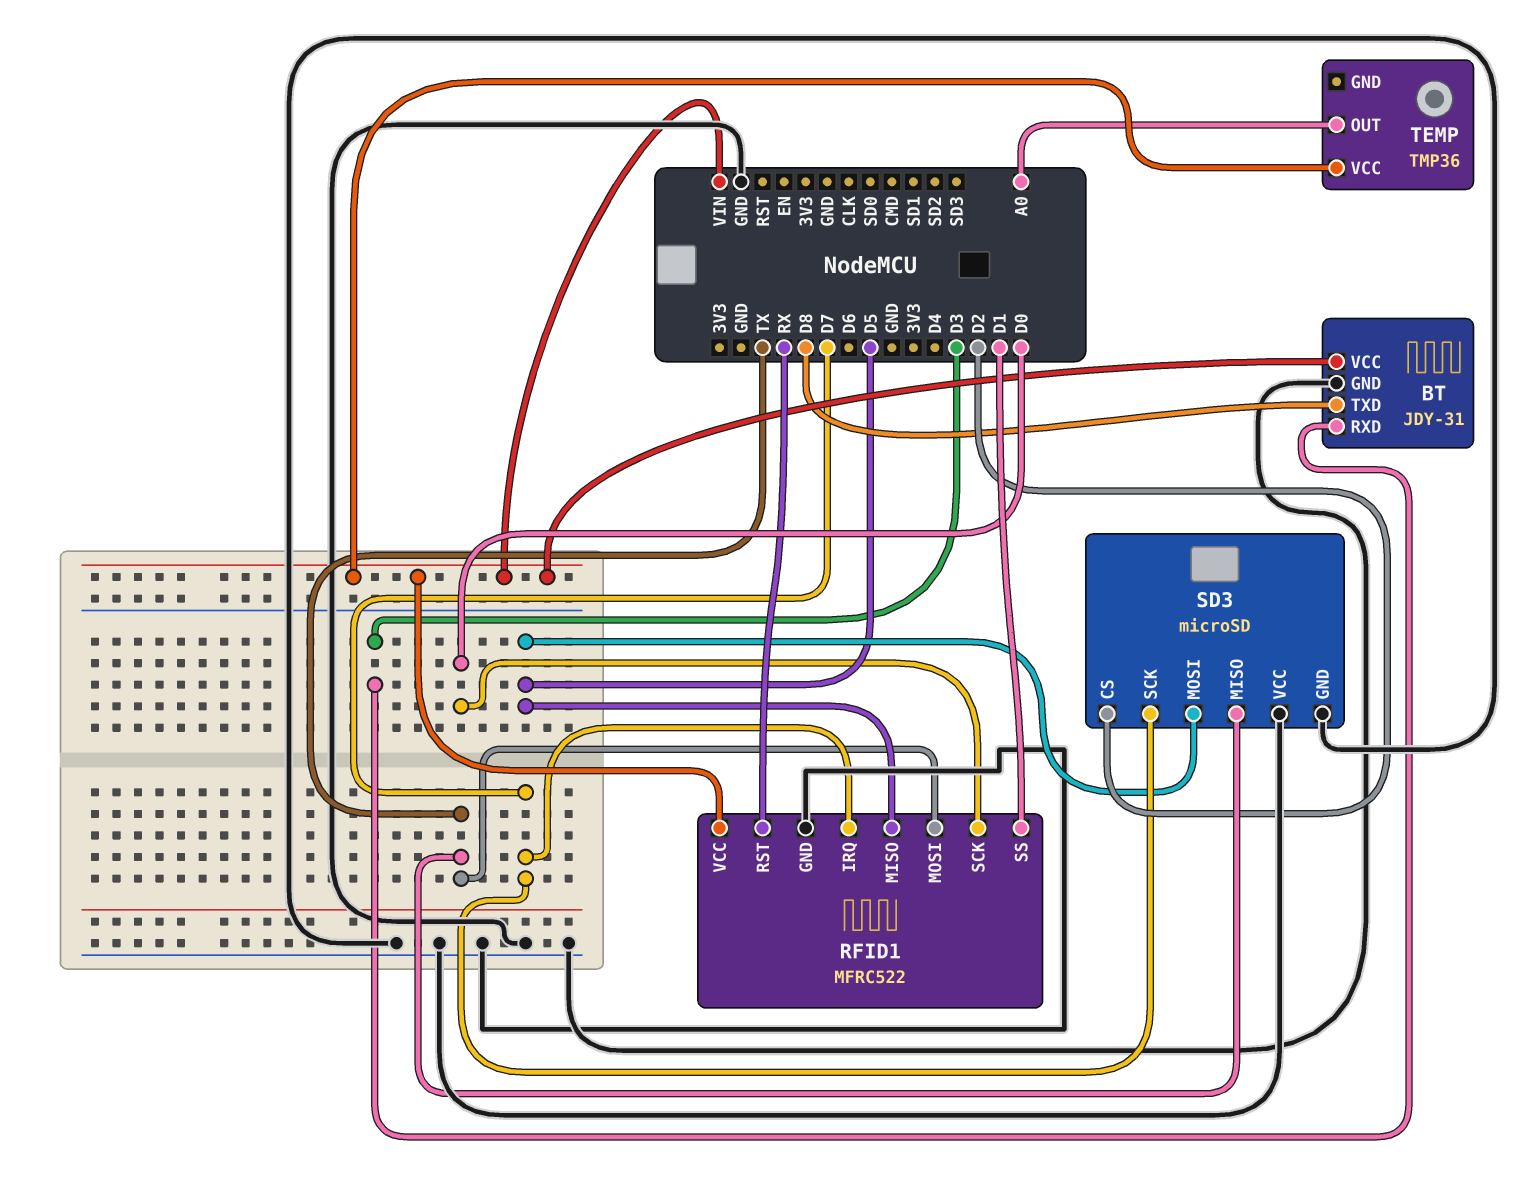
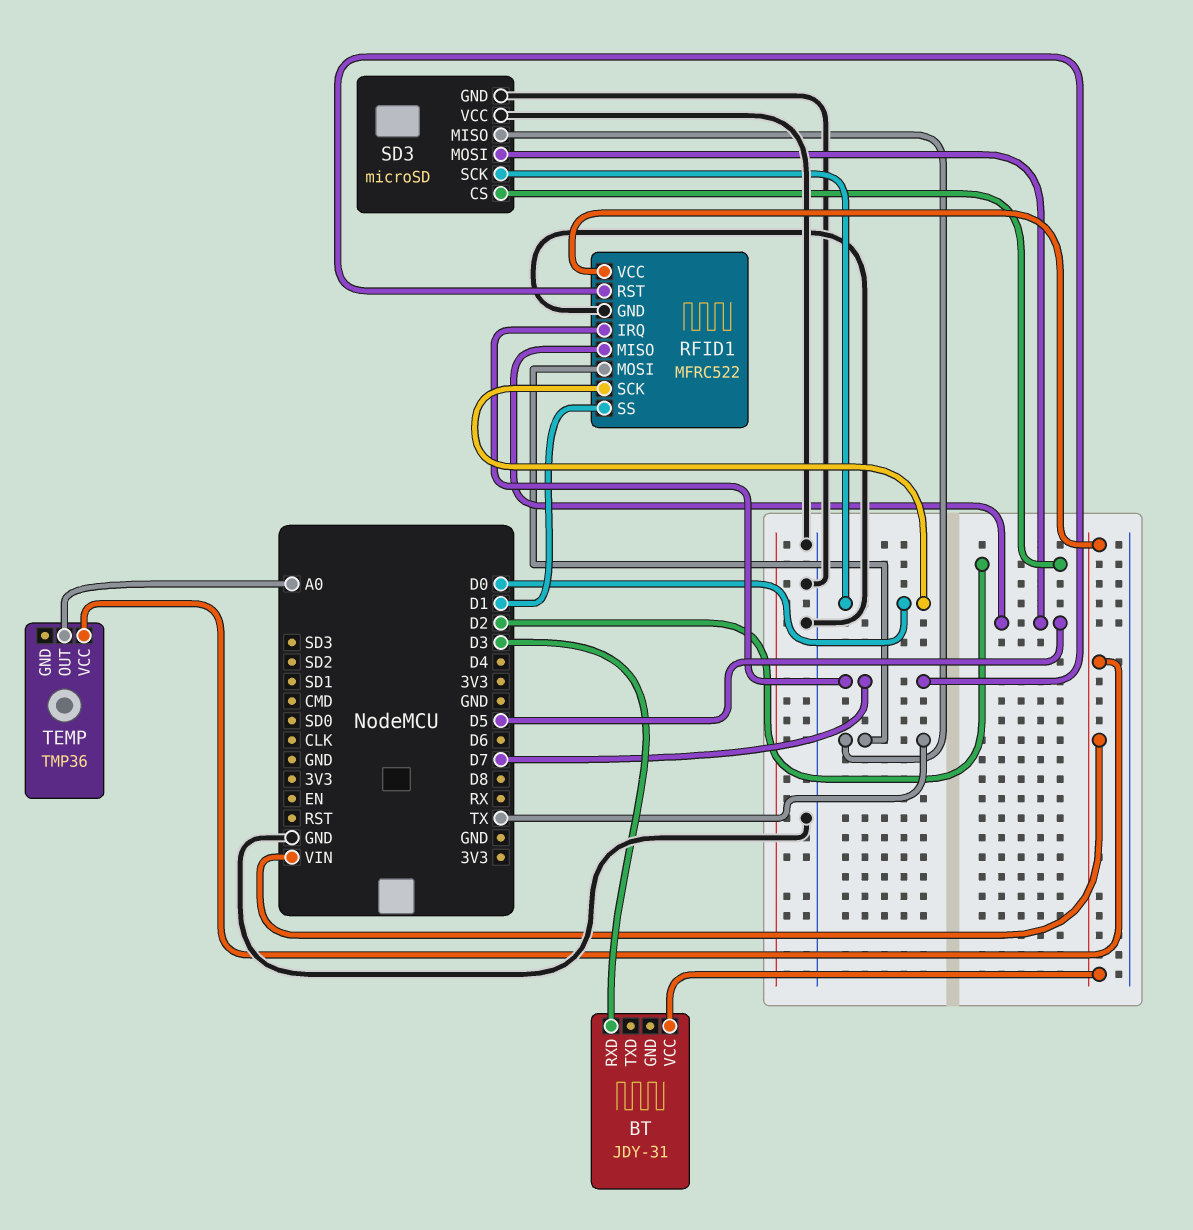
BT pin GND: GND -> none
BT pin TXD: D8 -> none
RFID1 pin RST: RX -> D7
SD3 pin SCK: D7 -> D0

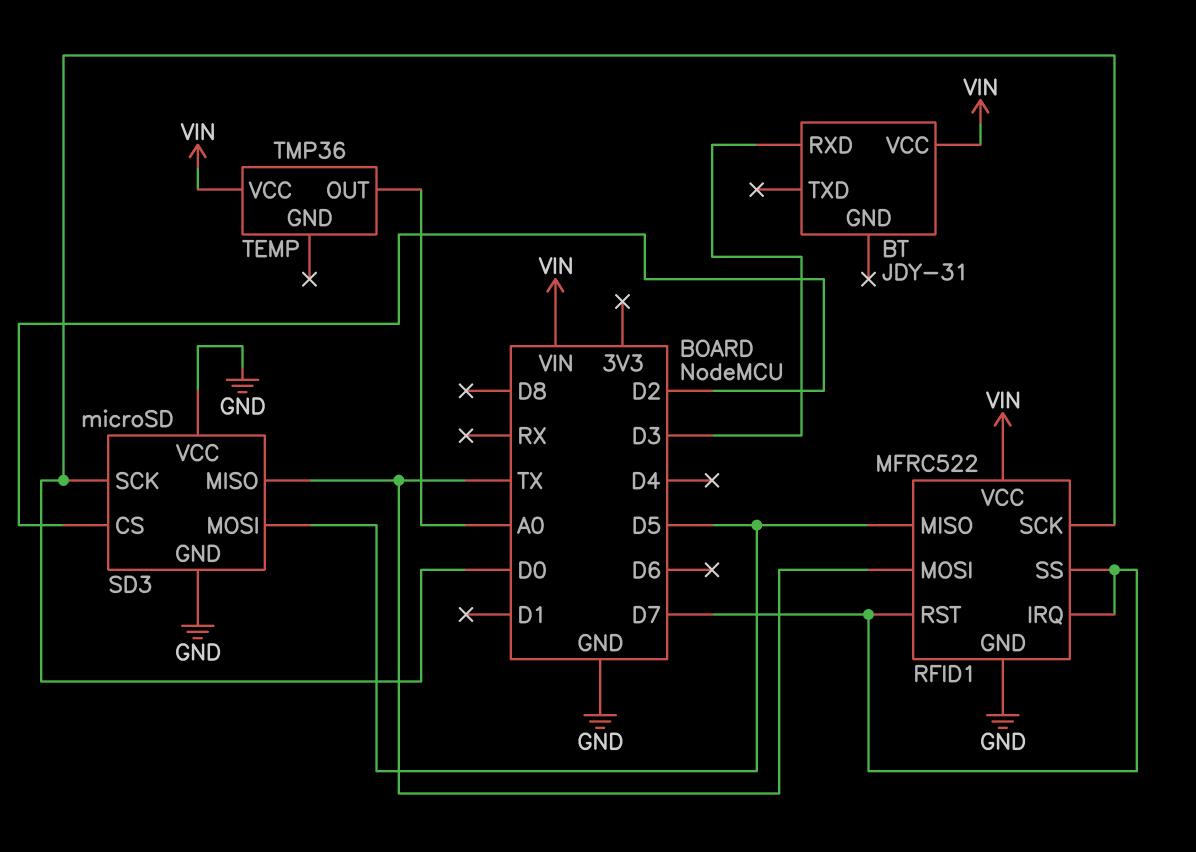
RFID1 pin SS: D1 -> D7

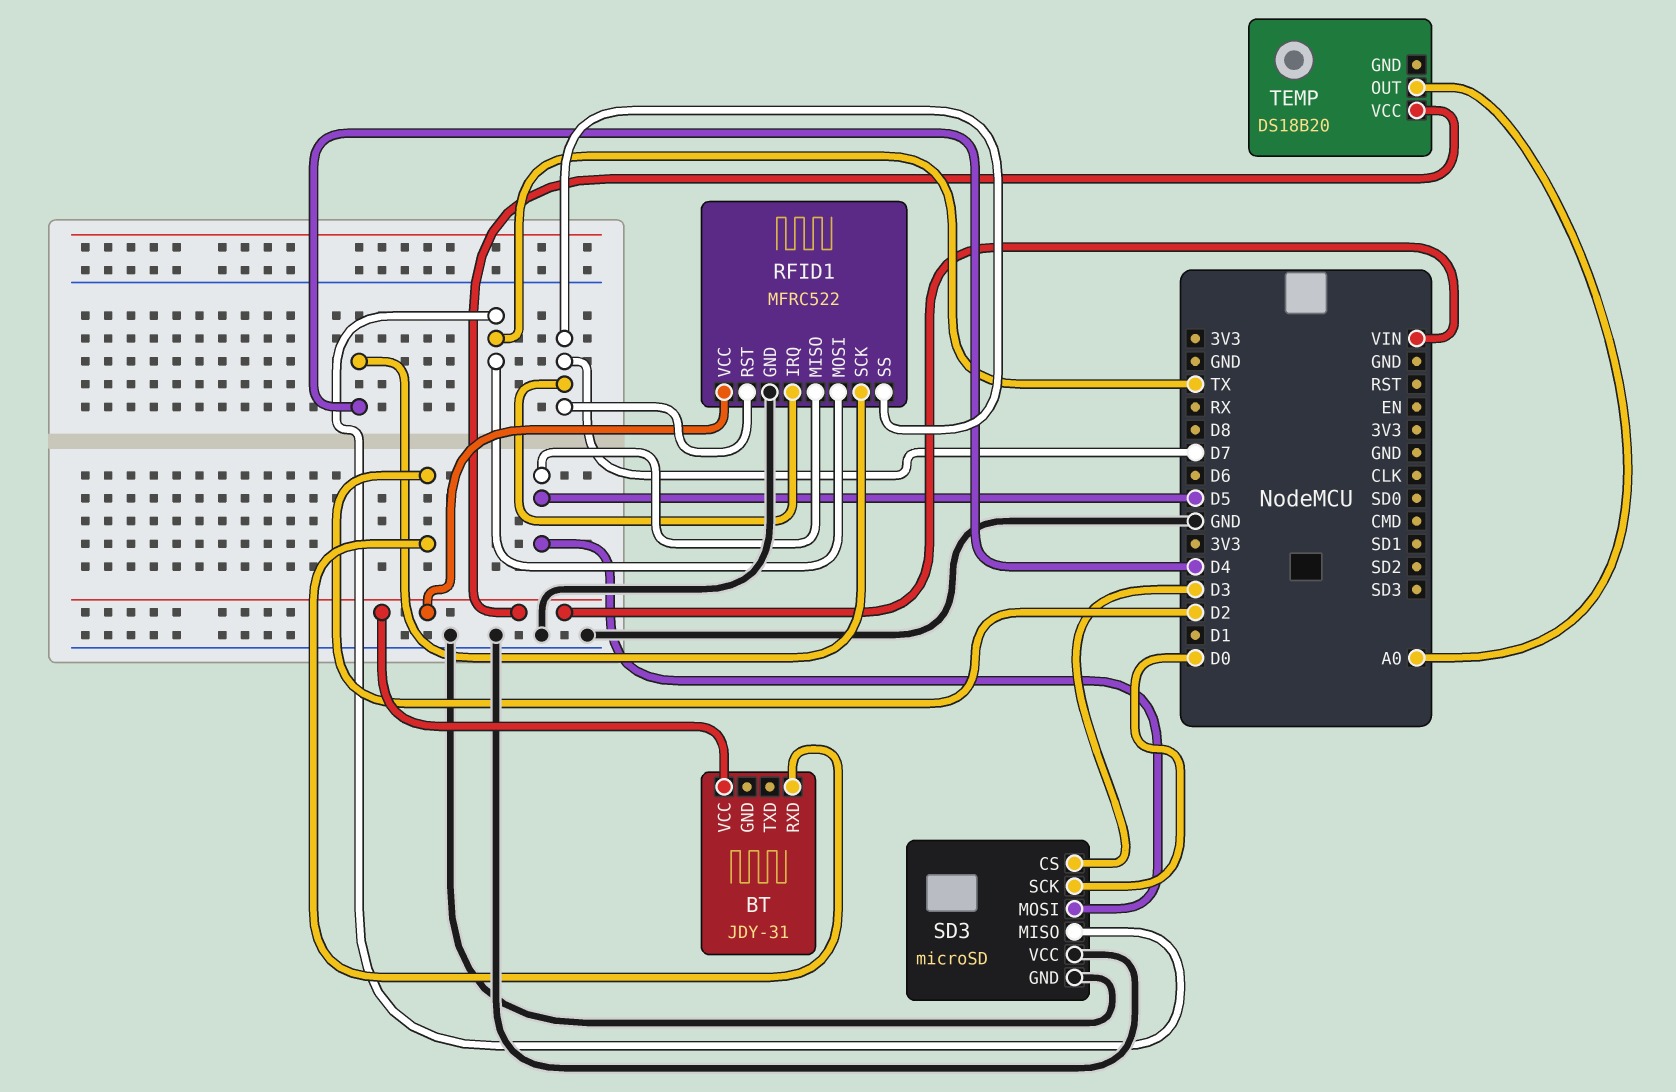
BT pin RXD: D3 -> D2
RFID1 pin SCK: D0 -> D4
SD3 pin CS: D2 -> D3
TEMP: TMP36 -> DS18B20

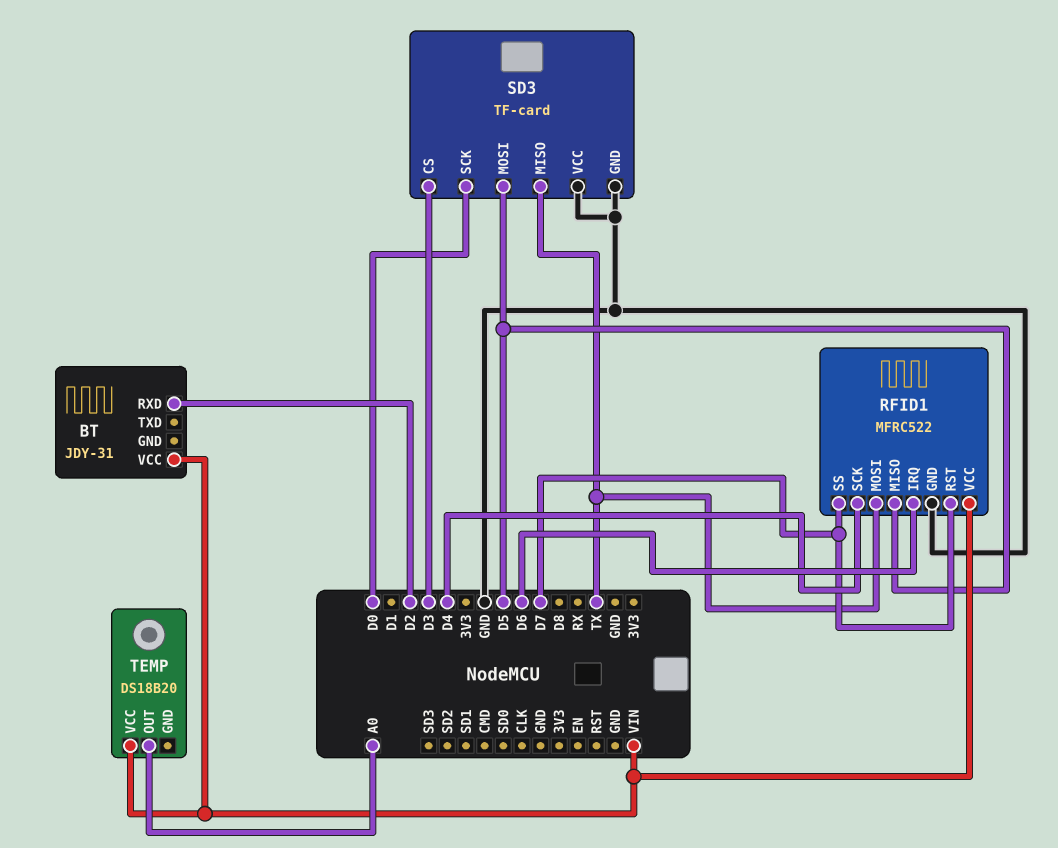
RFID1 pin IRQ: D7 -> D6
SD3: microSD -> TF-card

